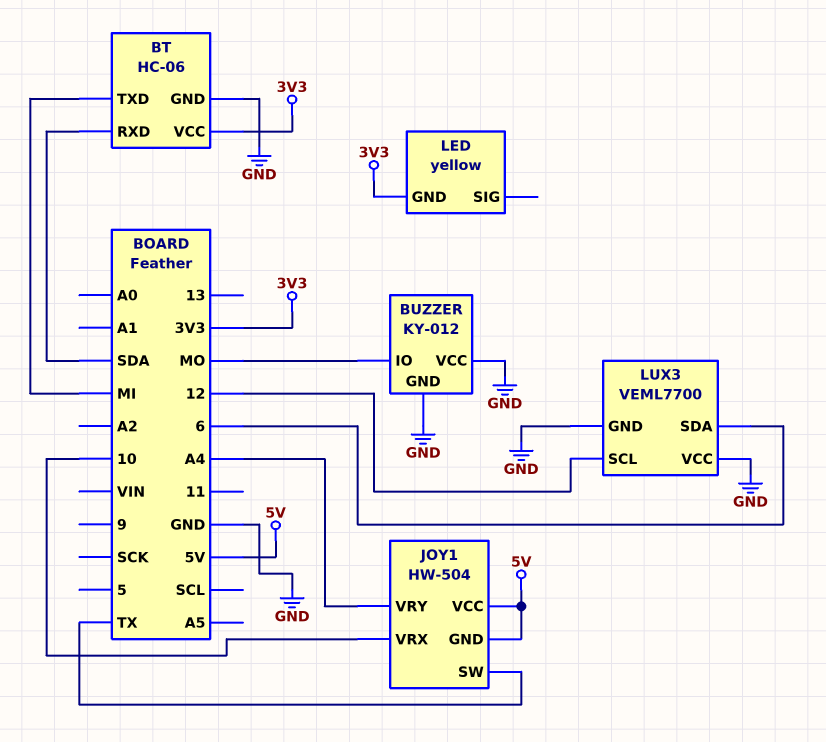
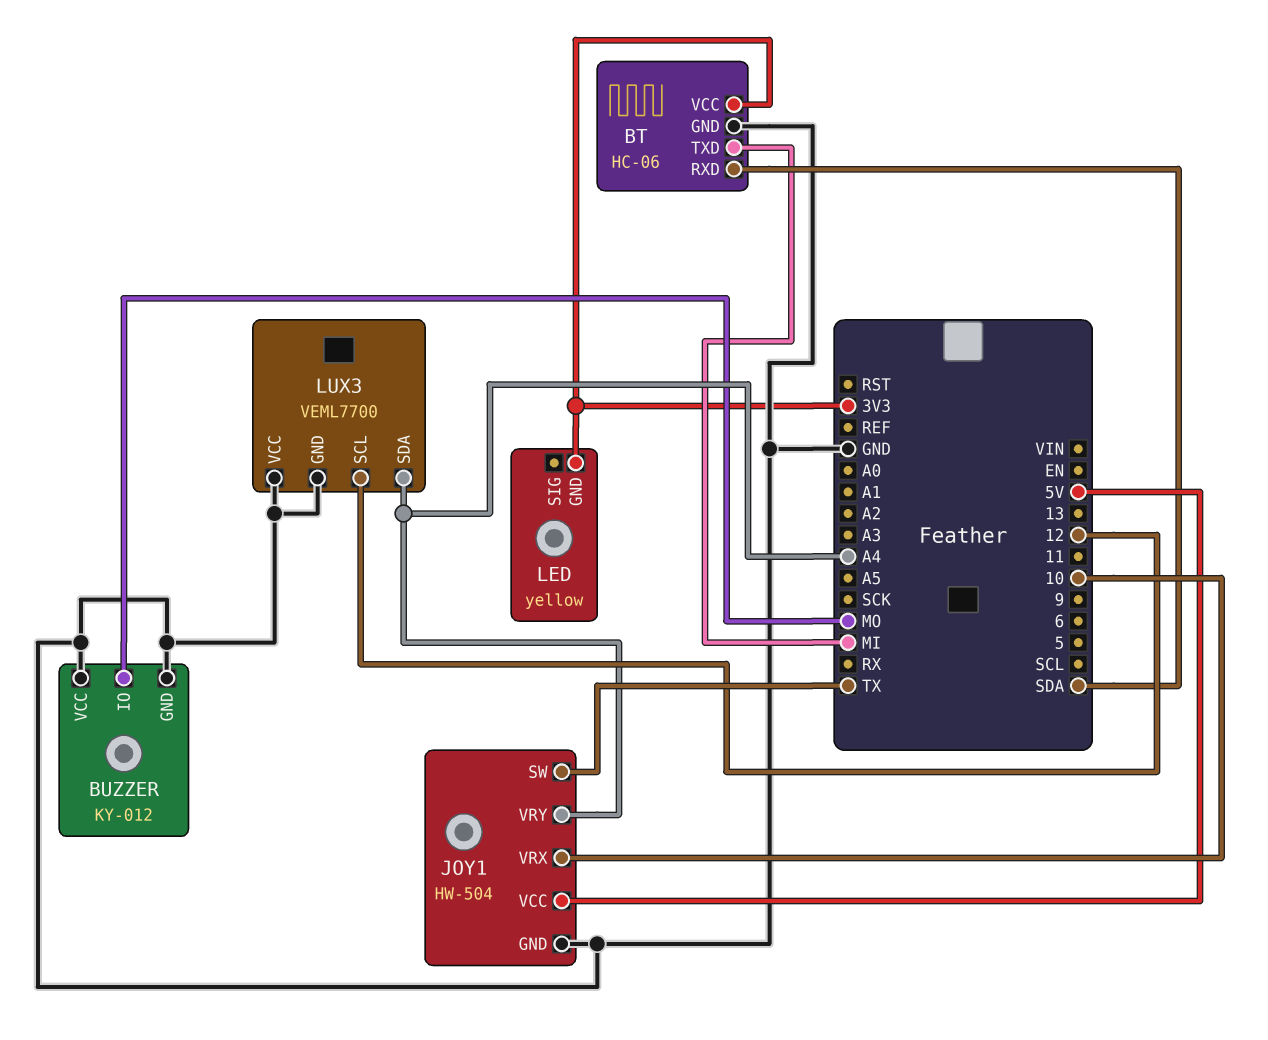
JOY1 pin GND: 5V -> GND
LUX3 pin SDA: 6 -> A4

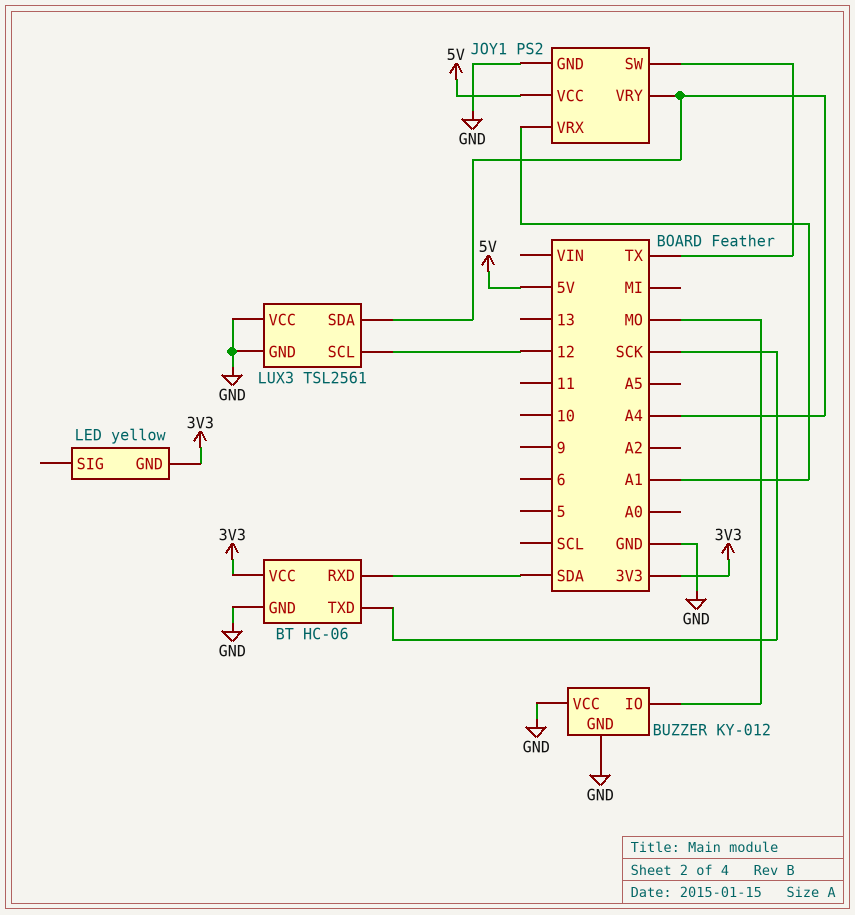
BT pin TXD: MI -> SCK
JOY1: HW-504 -> PS2
JOY1 pin VRX: 10 -> A1
LUX3: VEML7700 -> TSL2561

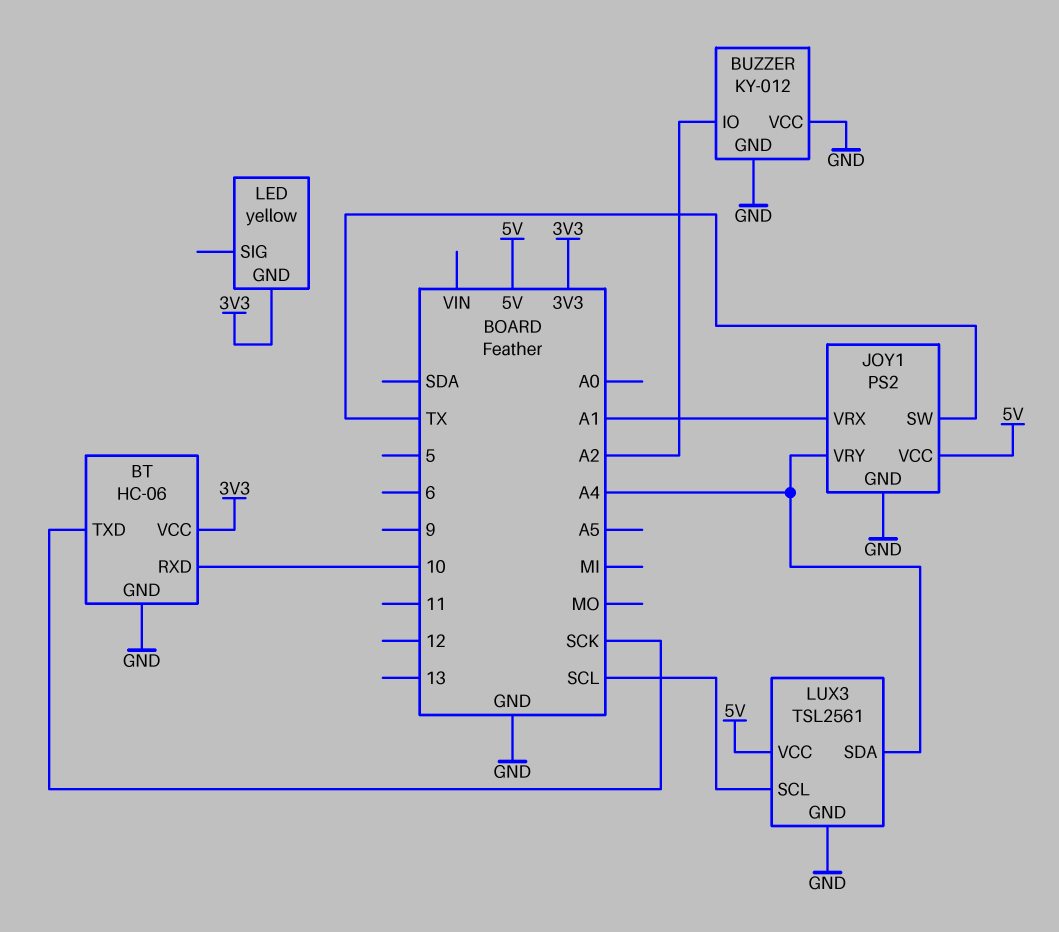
BT pin RXD: SDA -> 10
BUZZER pin IO: MO -> A2
LUX3 pin SCL: 12 -> SCL
LUX3 pin VCC: GND -> 5V

